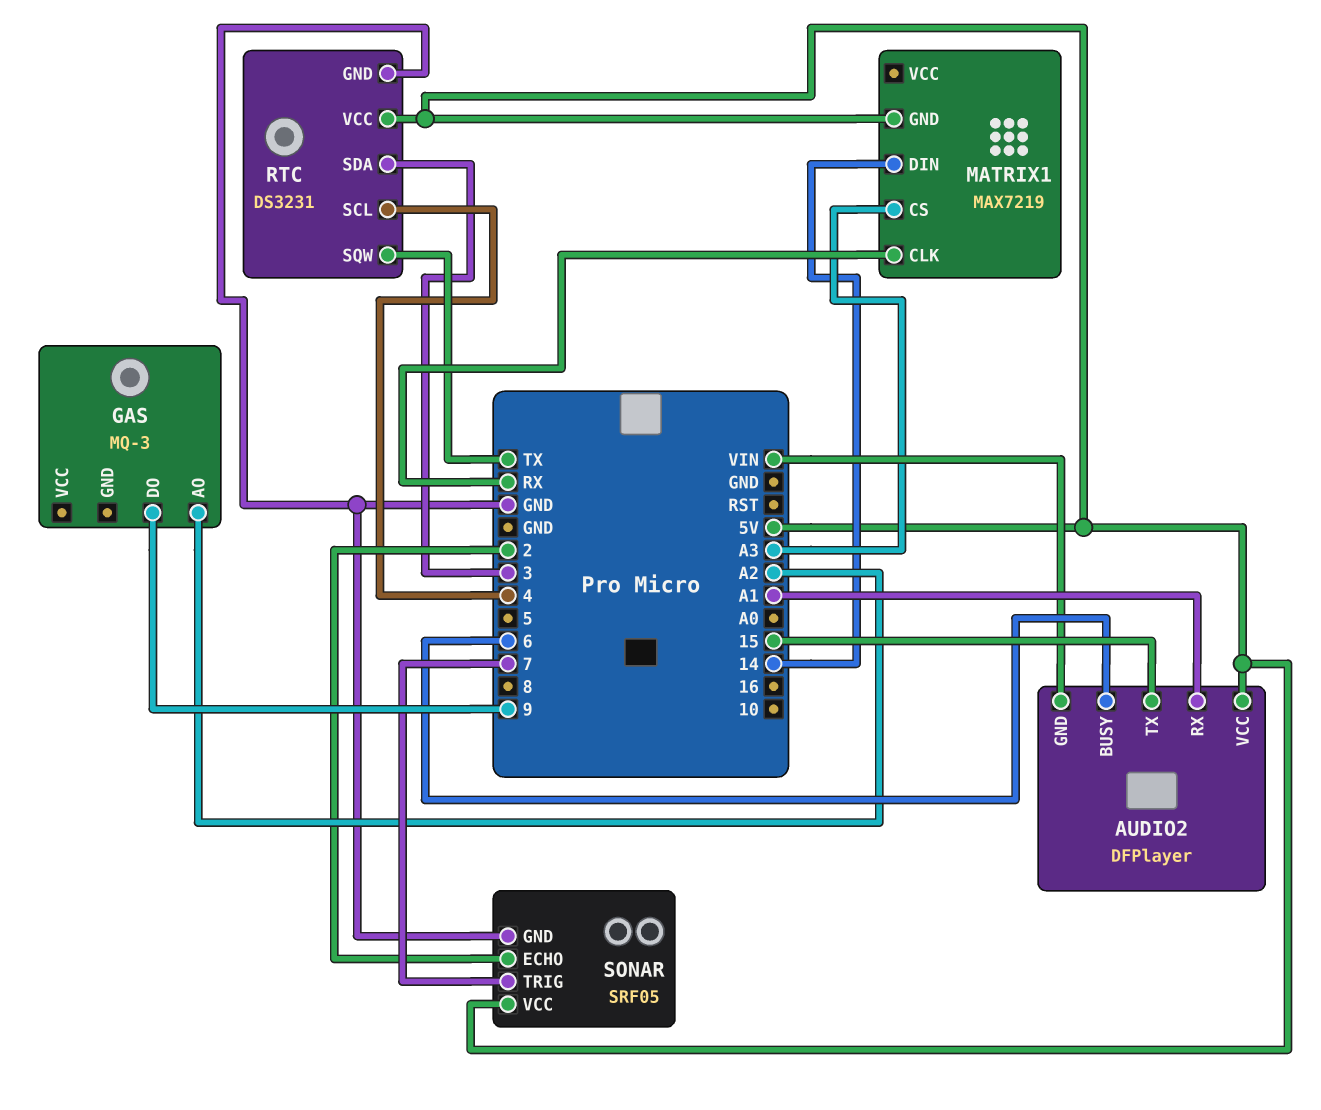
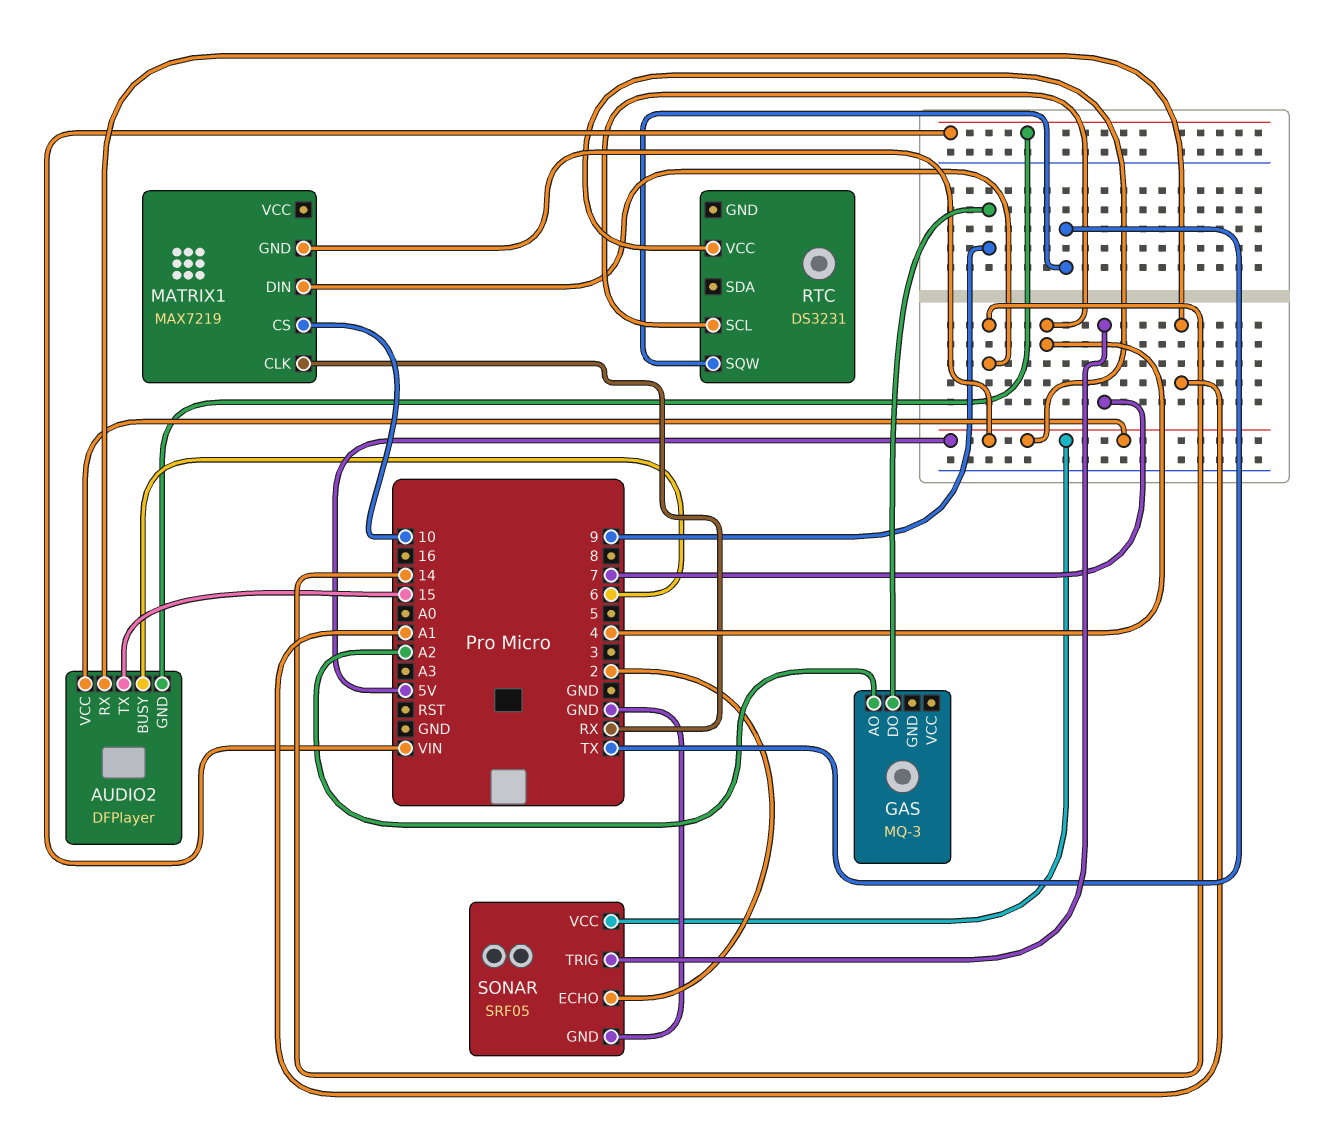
MATRIX1 pin CS: A3 -> 10
RTC pin GND: GND -> none
RTC pin SDA: 3 -> none

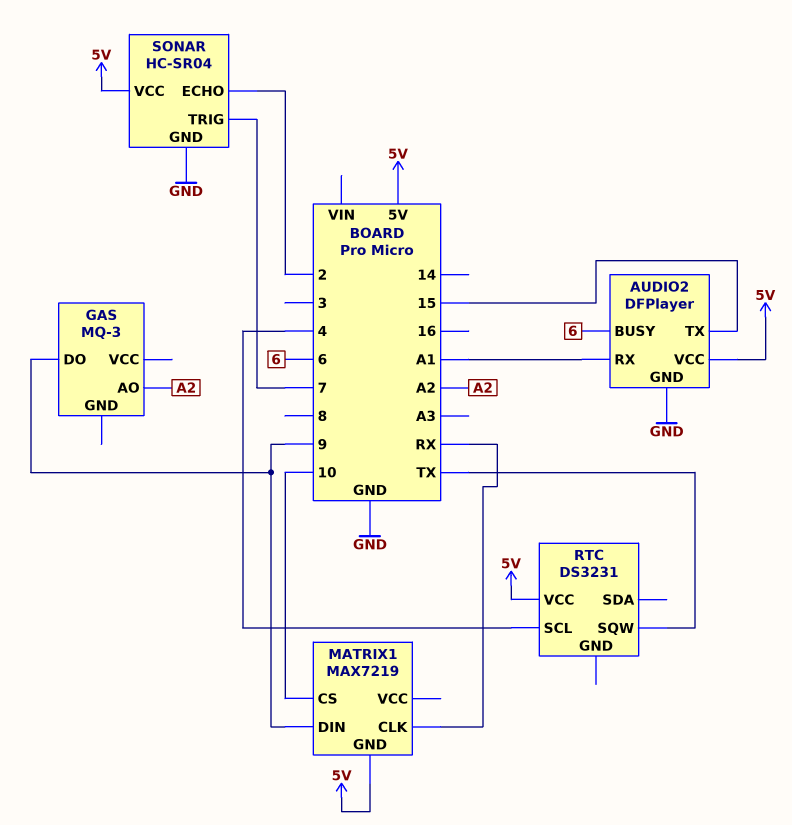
AUDIO2 pin GND: VIN -> GND
MATRIX1 pin DIN: 14 -> 9
SONAR: SRF05 -> HC-SR04

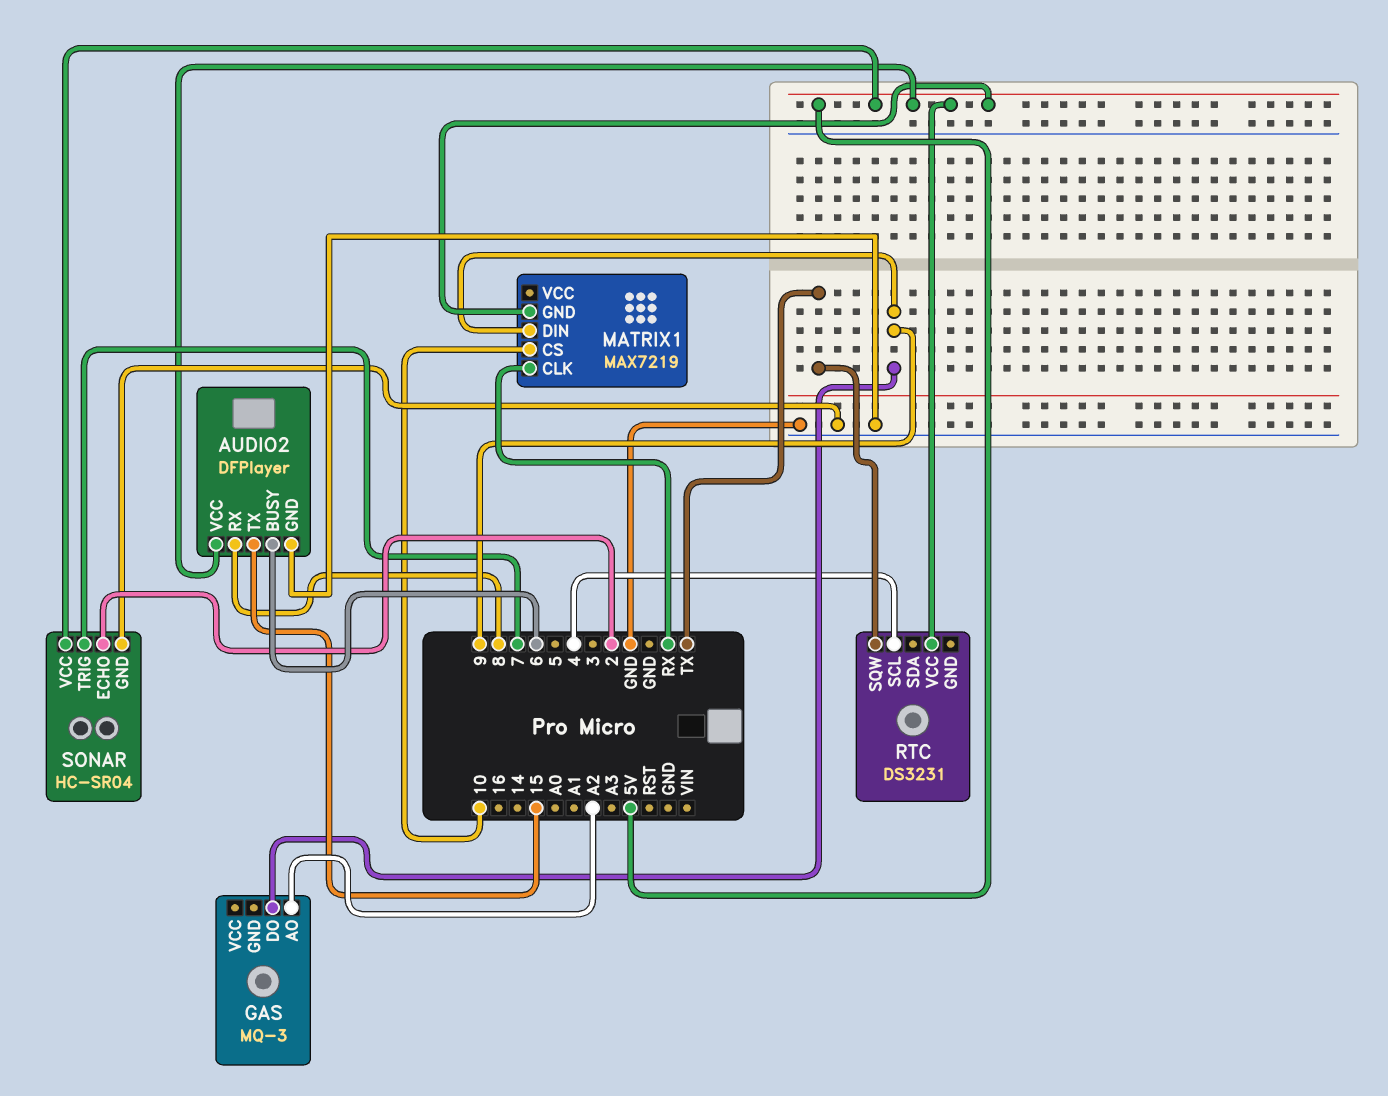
AUDIO2 pin RX: A1 -> 8

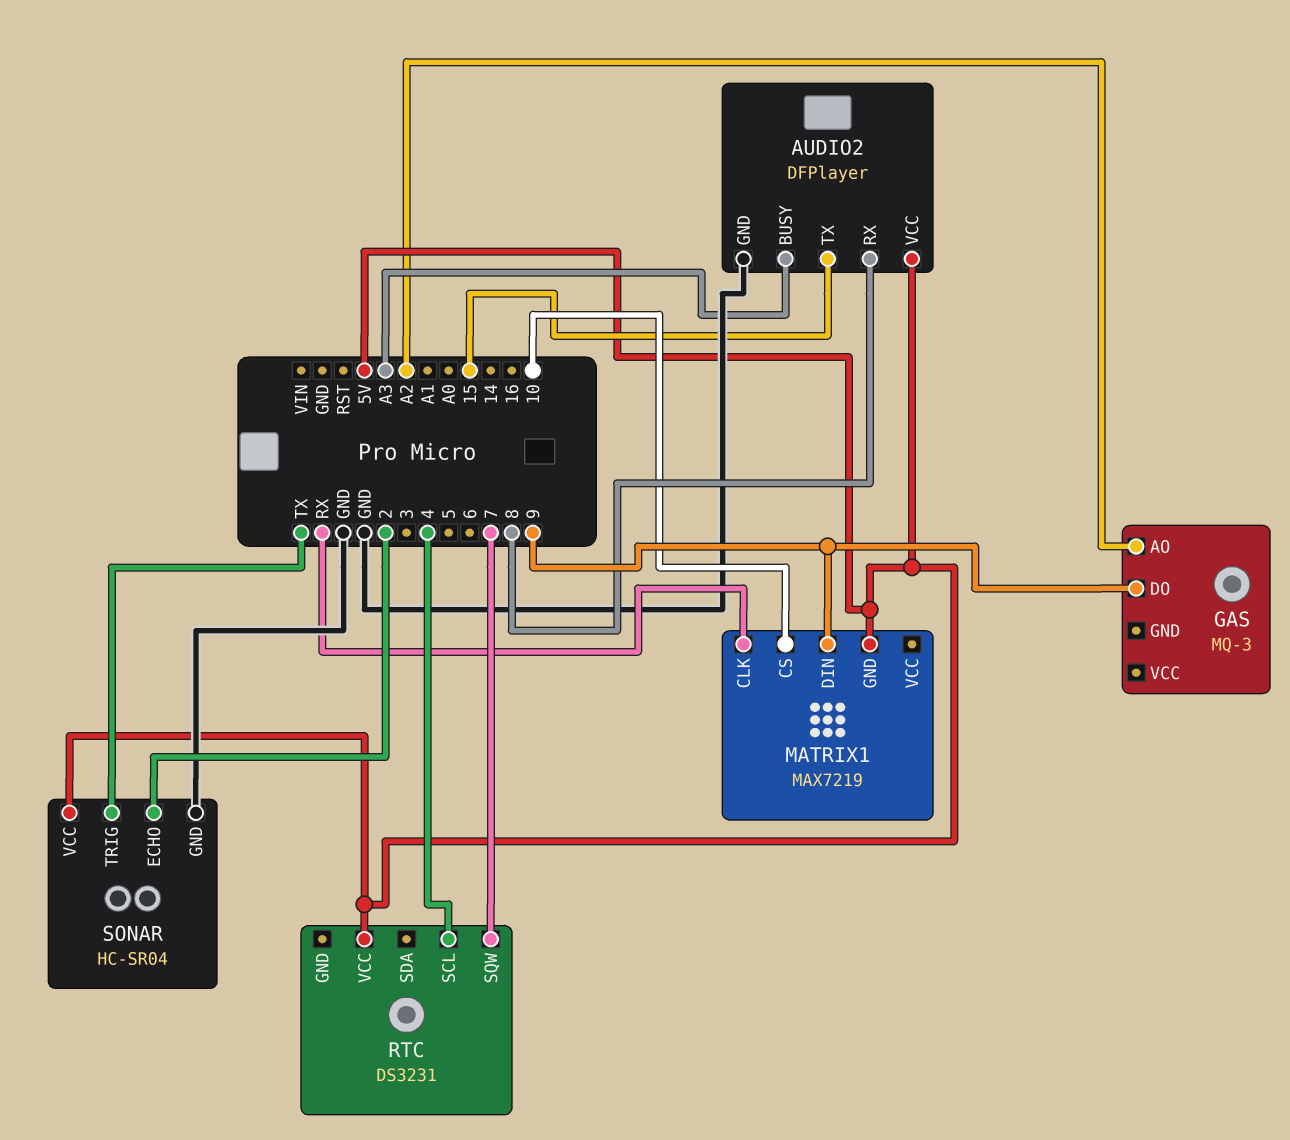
AUDIO2 pin BUSY: 6 -> A3
RTC pin SQW: TX -> 7
SONAR pin TRIG: 7 -> TX

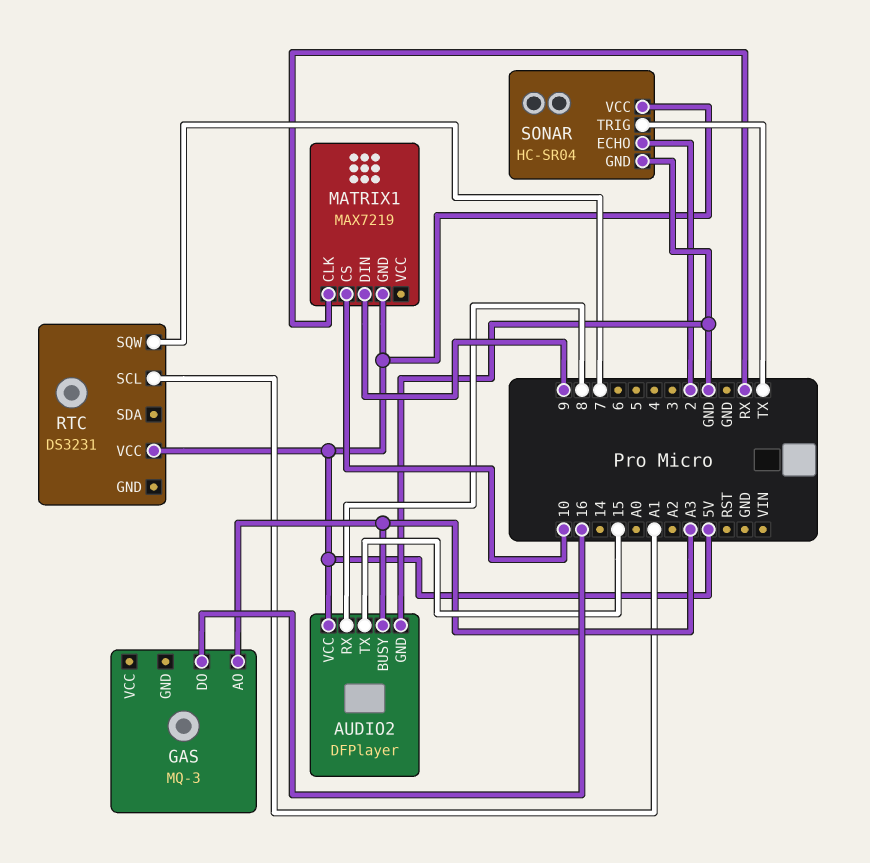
GAS pin AO: A2 -> A3
GAS pin DO: 9 -> 16
RTC pin SCL: 4 -> A1

